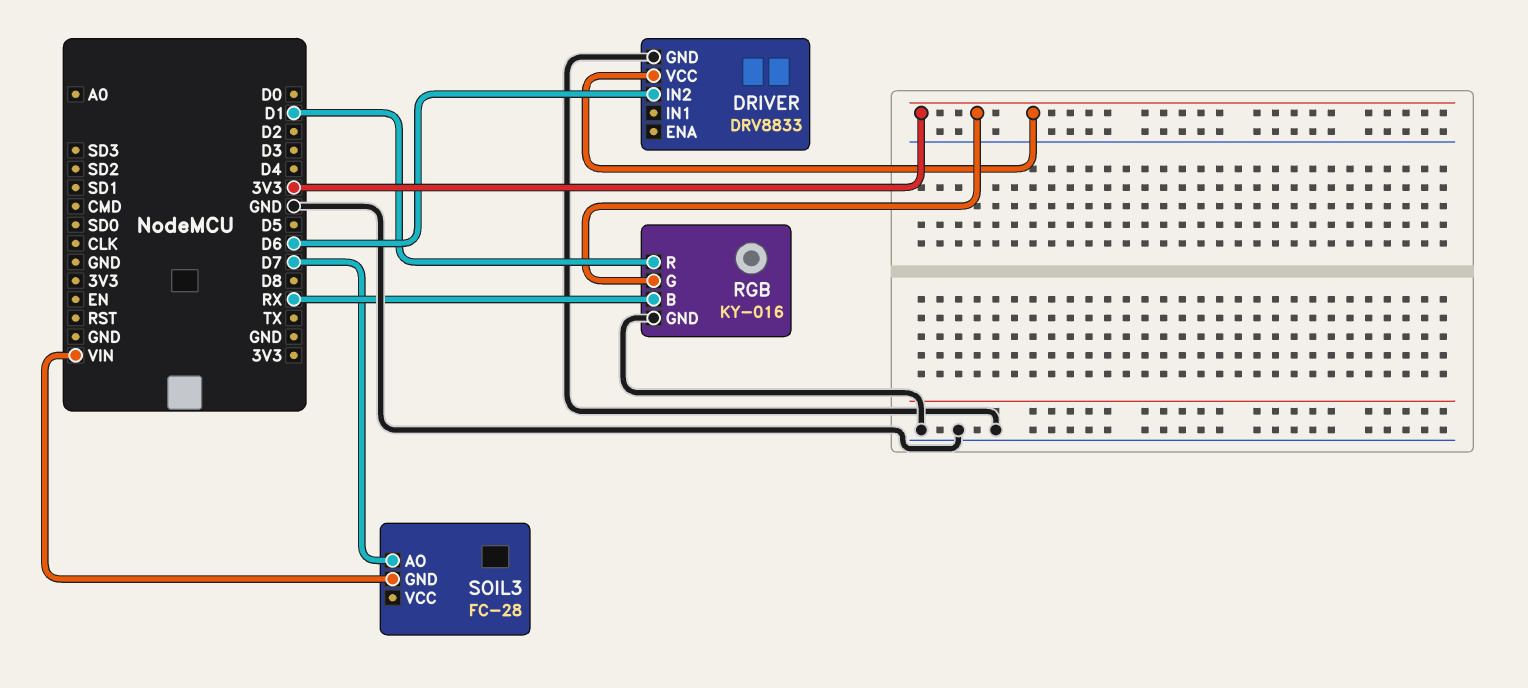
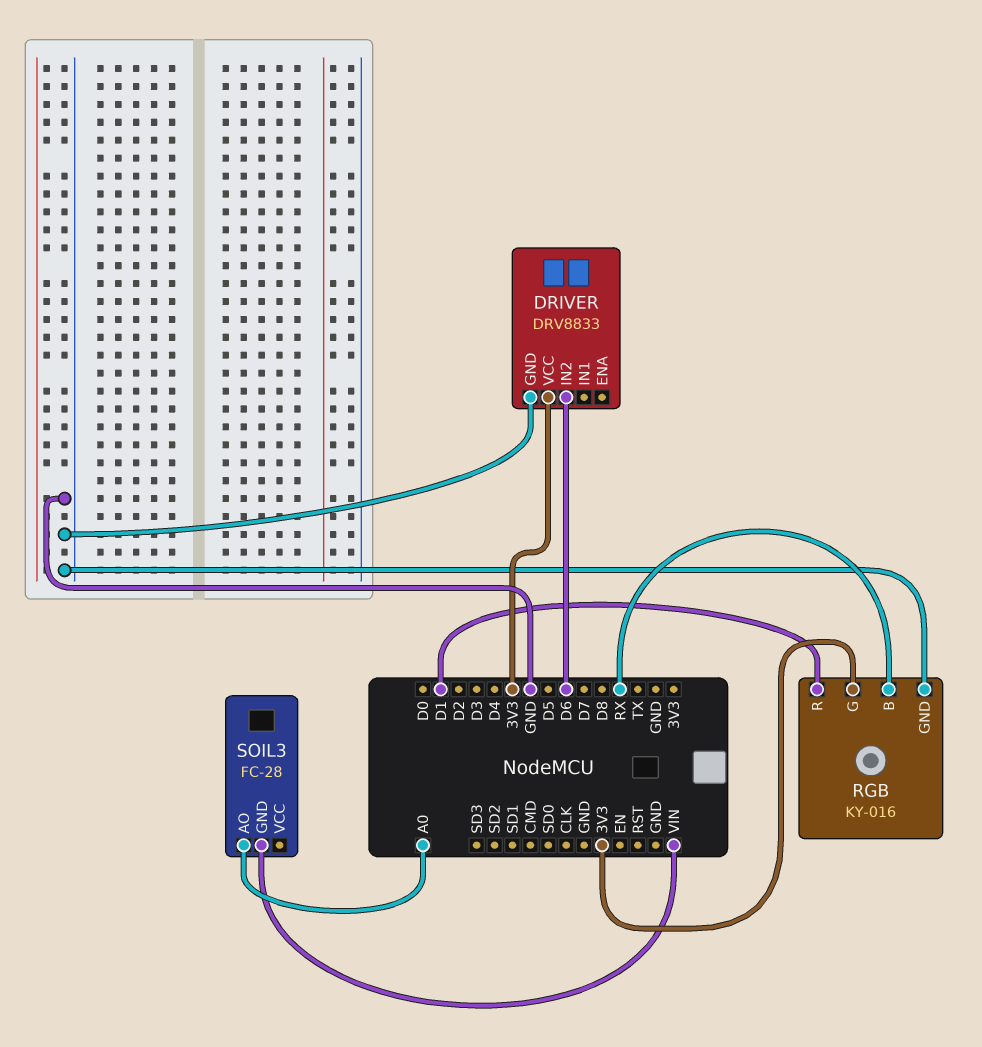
SOIL3 pin AO: D7 -> A0

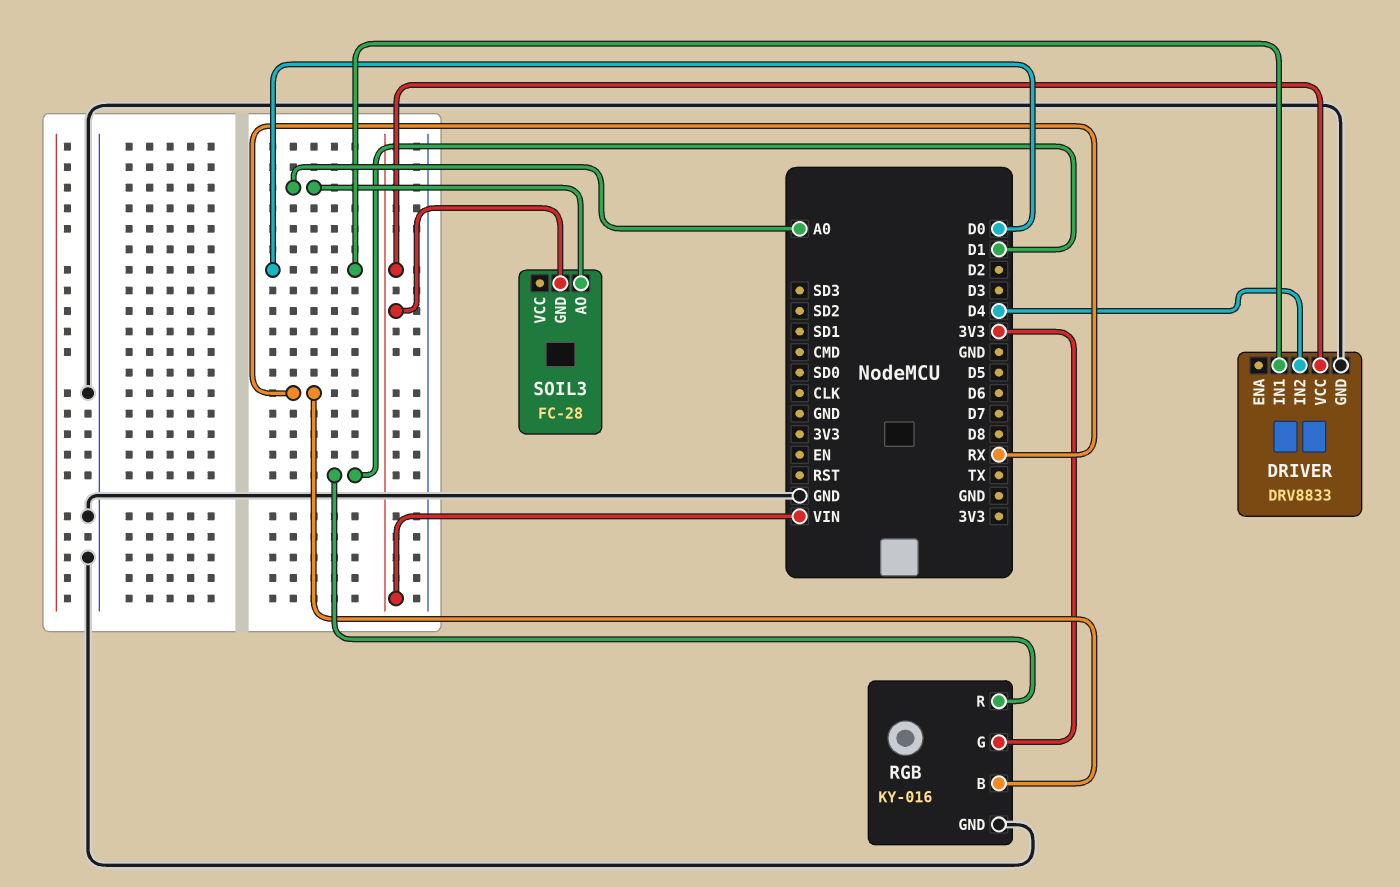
DRIVER pin IN1: none -> D0
DRIVER pin IN2: D6 -> D4
DRIVER pin VCC: 3V3 -> VIN

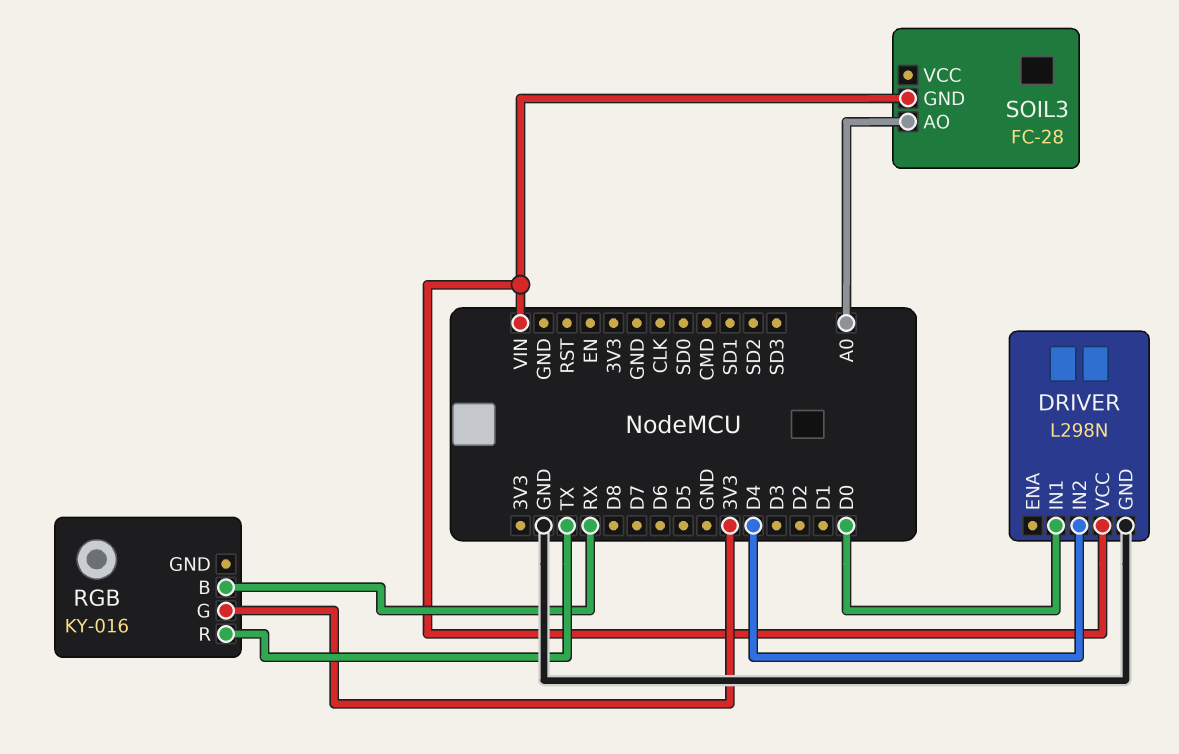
DRIVER: DRV8833 -> L298N
RGB pin GND: GND -> none
RGB pin R: D1 -> TX

